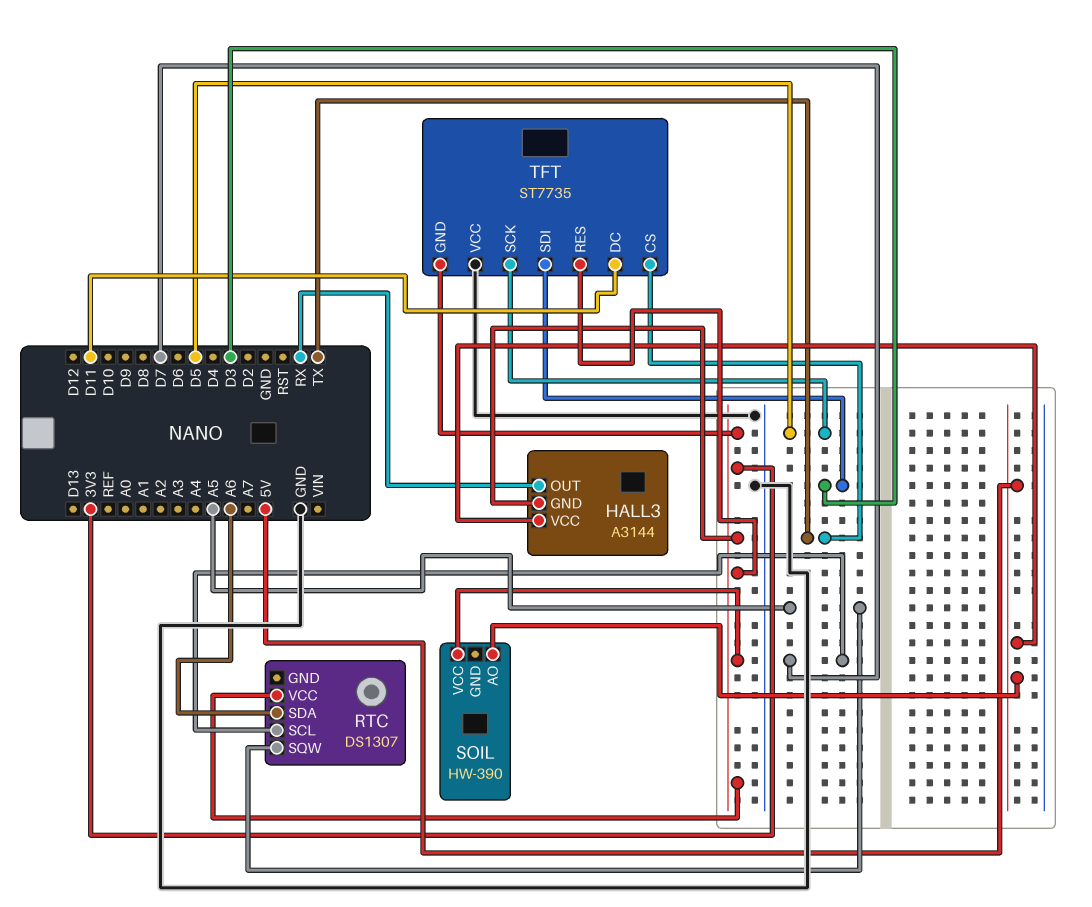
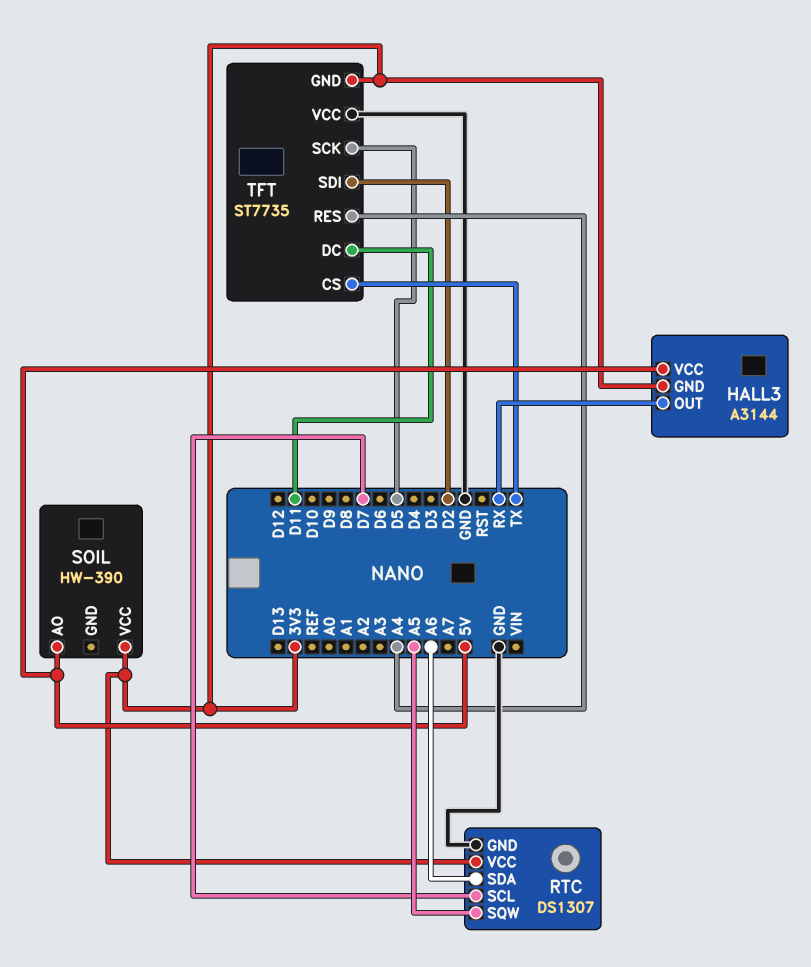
RTC pin GND: none -> GND
TFT pin RES: 3V3 -> A4
TFT pin SDI: D3 -> D2

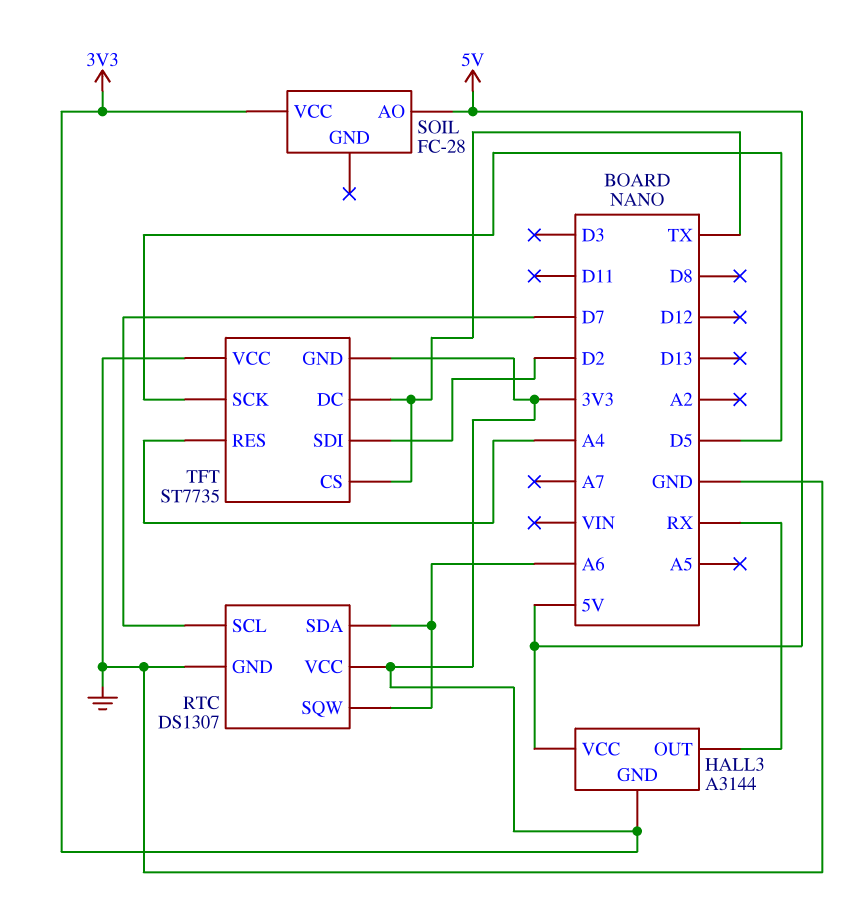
RTC pin SQW: A5 -> A6
SOIL: HW-390 -> FC-28
TFT pin DC: D11 -> TX

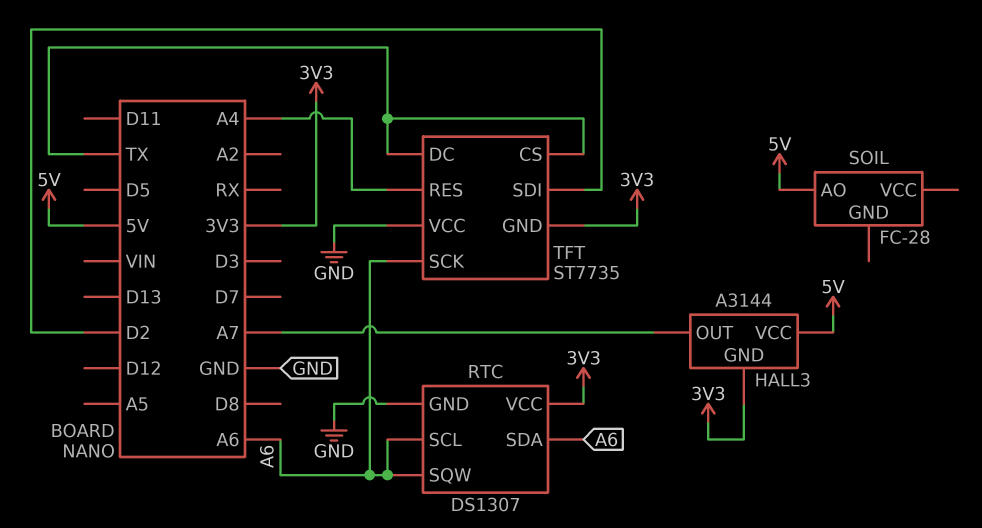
HALL3 pin OUT: RX -> A7
RTC pin SCL: D7 -> A6
SOIL pin VCC: 3V3 -> none
TFT pin SCK: D5 -> A6

